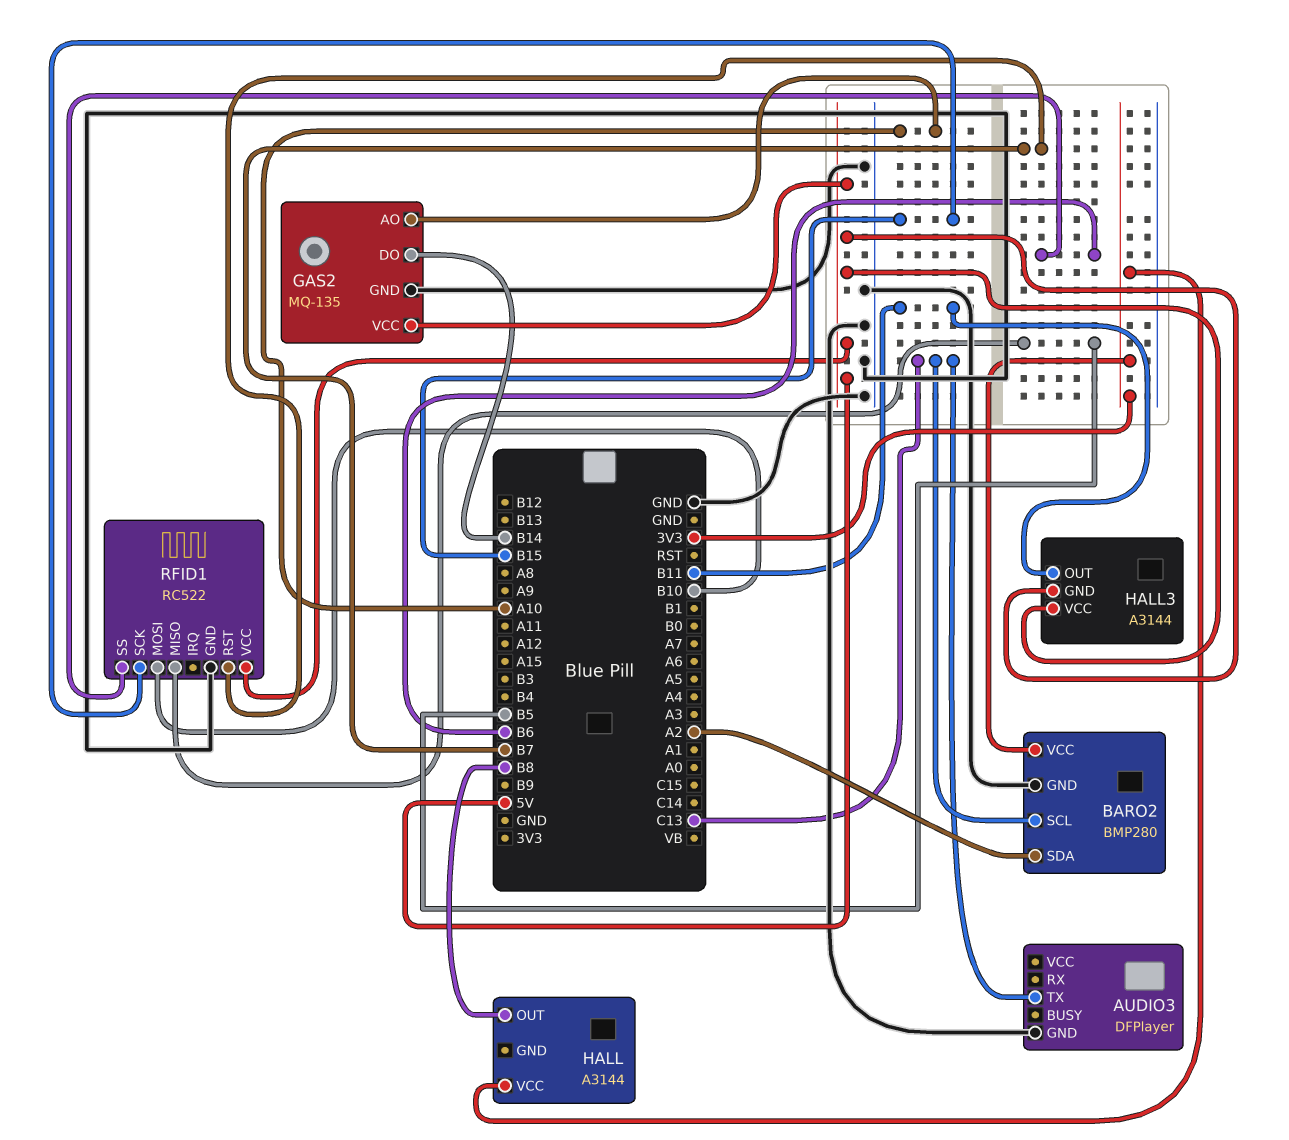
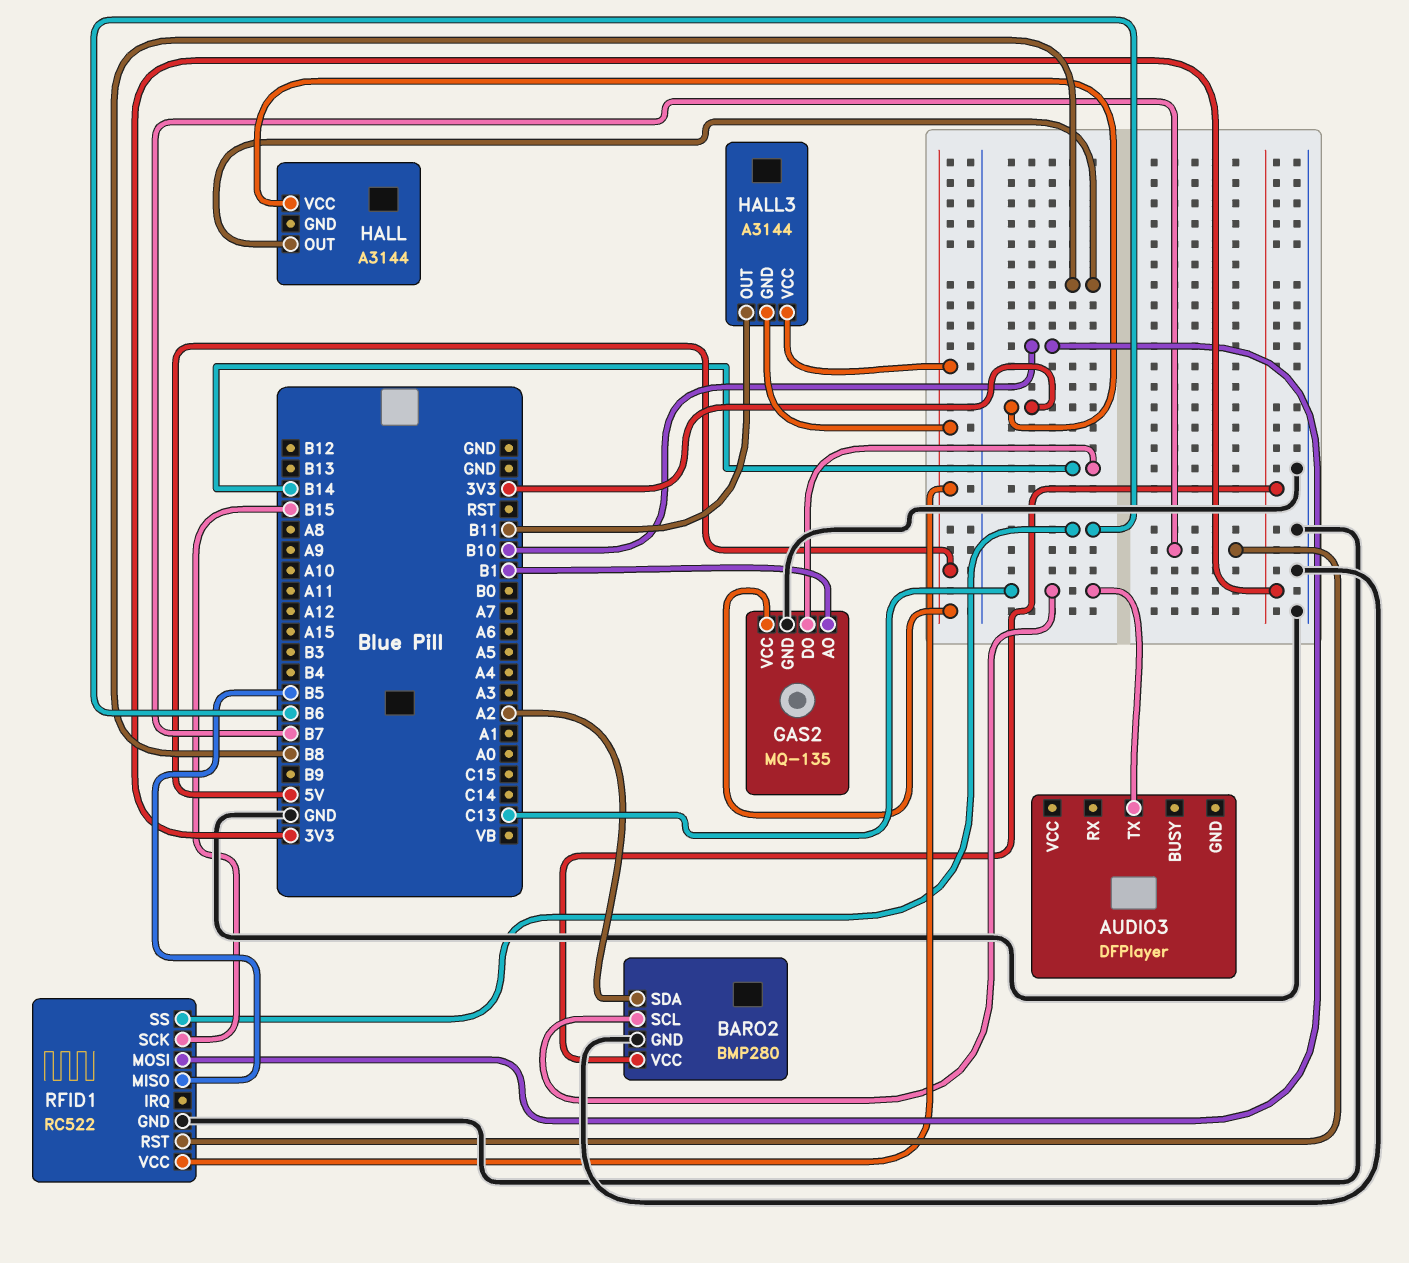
AUDIO3 pin GND: GND -> none
GAS2 pin AO: A10 -> B1

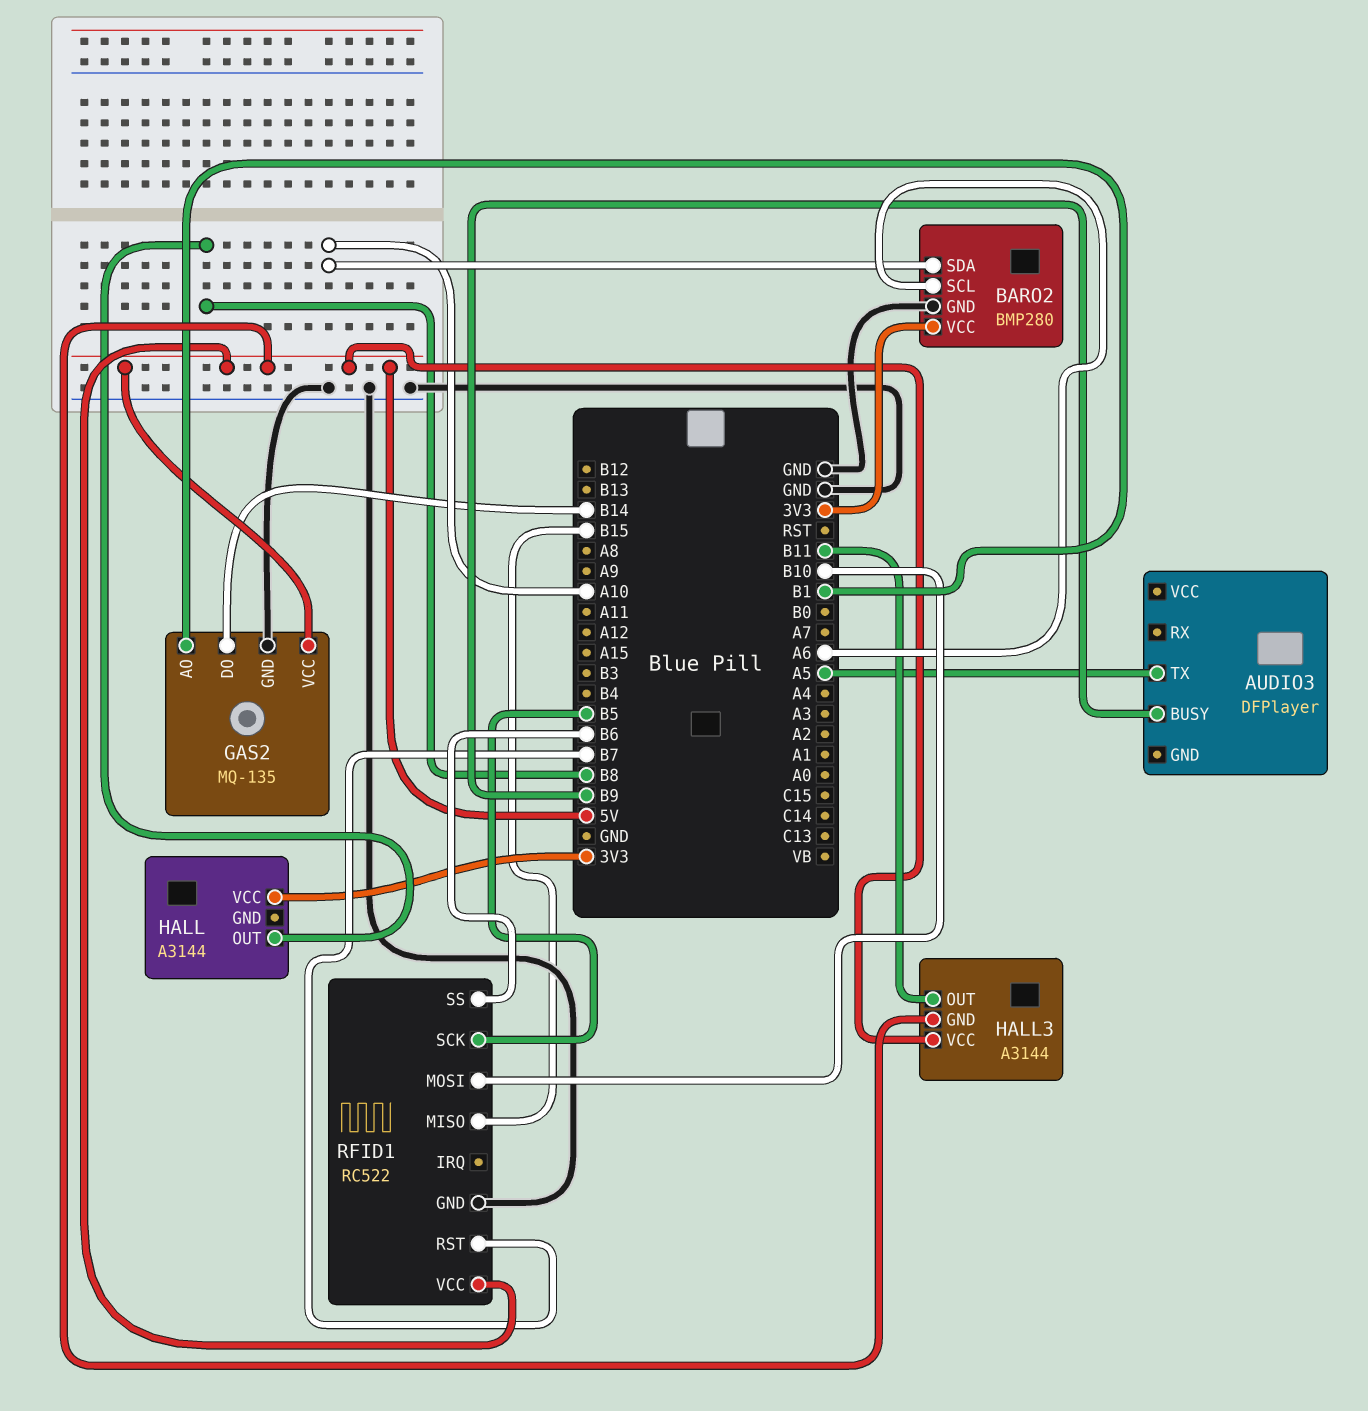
AUDIO3 pin BUSY: none -> B9
AUDIO3 pin TX: C13 -> A5
BARO2 pin SCL: C13 -> A6
BARO2 pin SDA: A2 -> A10
RFID1 pin MISO: B5 -> B15
RFID1 pin SCK: B15 -> B5

